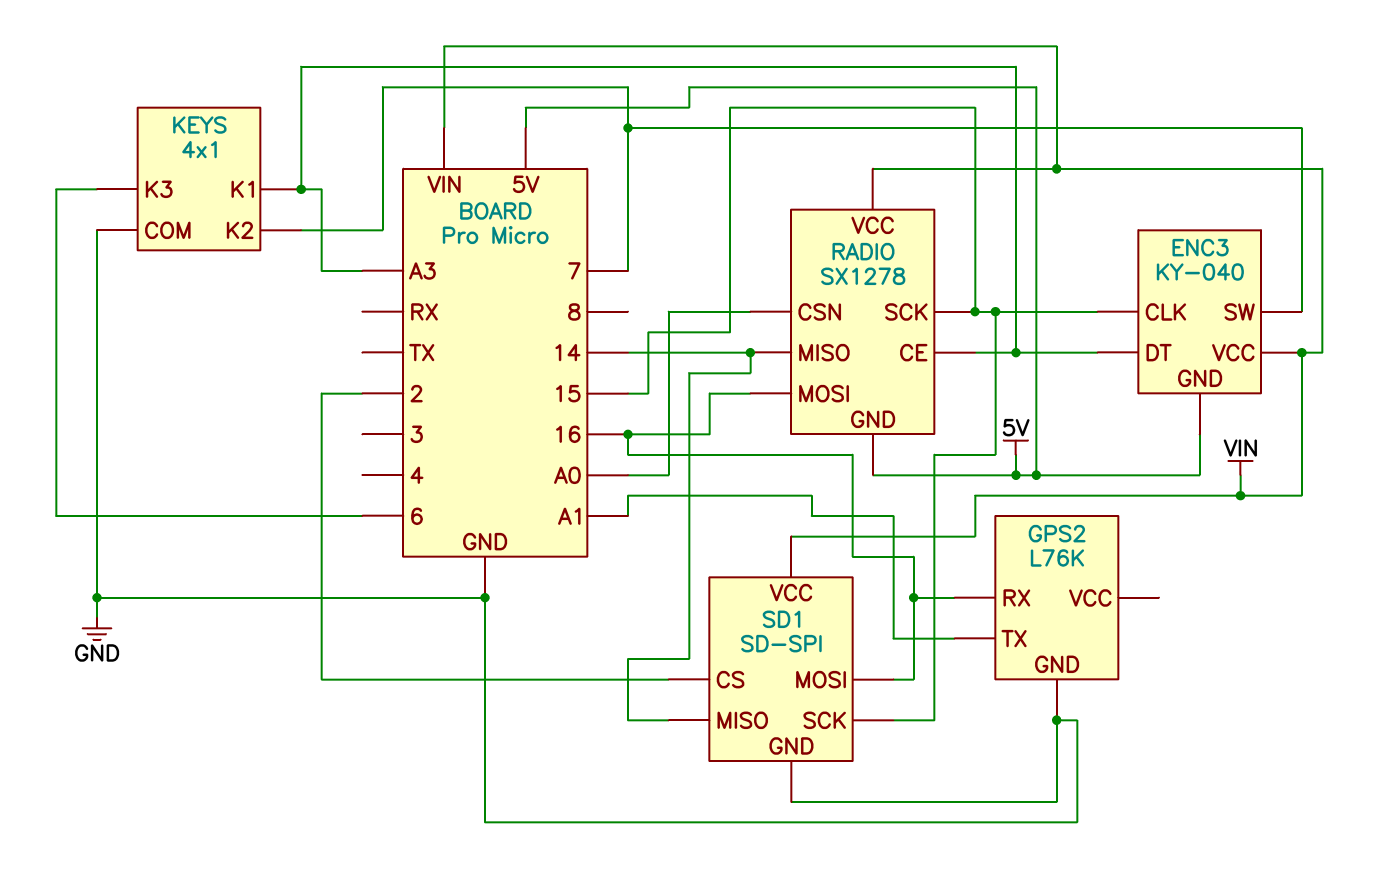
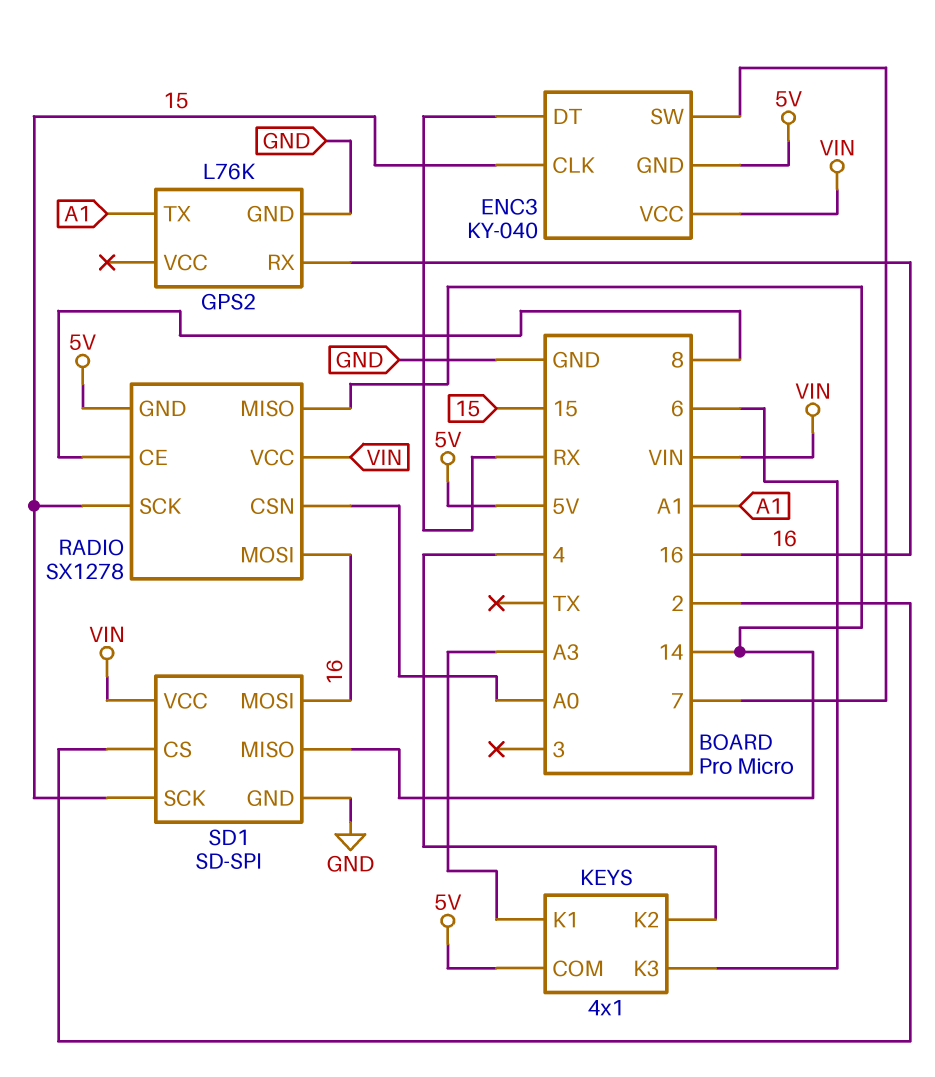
ENC3 pin DT: A3 -> RX
KEYS pin COM: GND -> 5V
KEYS pin K2: 7 -> 4
RADIO pin CE: A3 -> 8

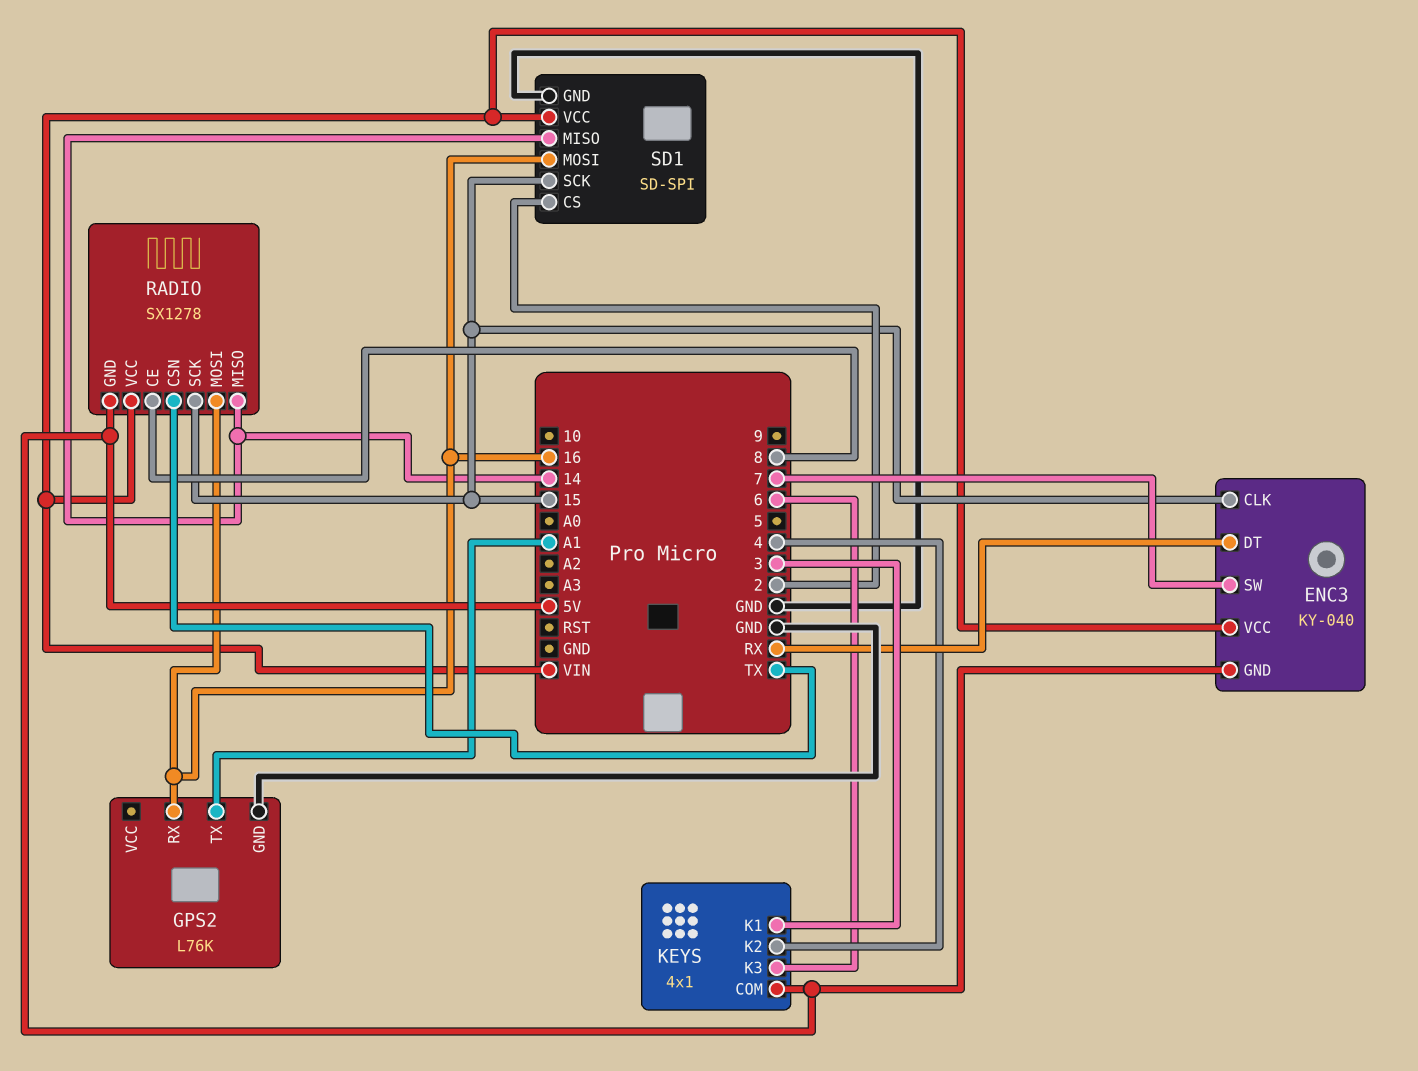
KEYS pin K1: A3 -> 3
RADIO pin CSN: A0 -> TX

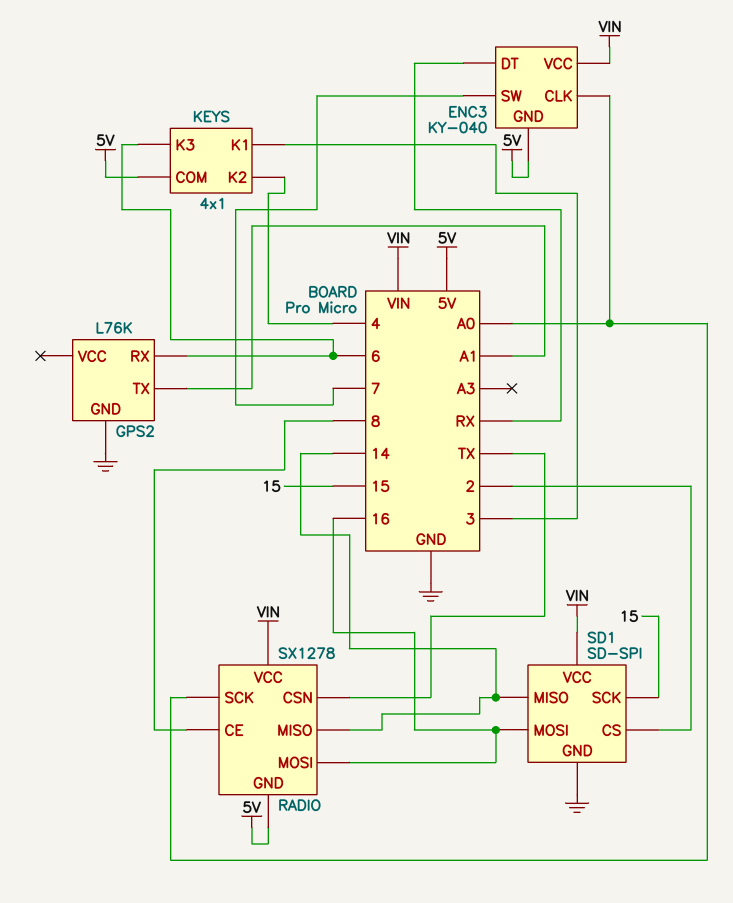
ENC3 pin CLK: 15 -> A0
GPS2 pin RX: 16 -> 6
RADIO pin SCK: 15 -> A0

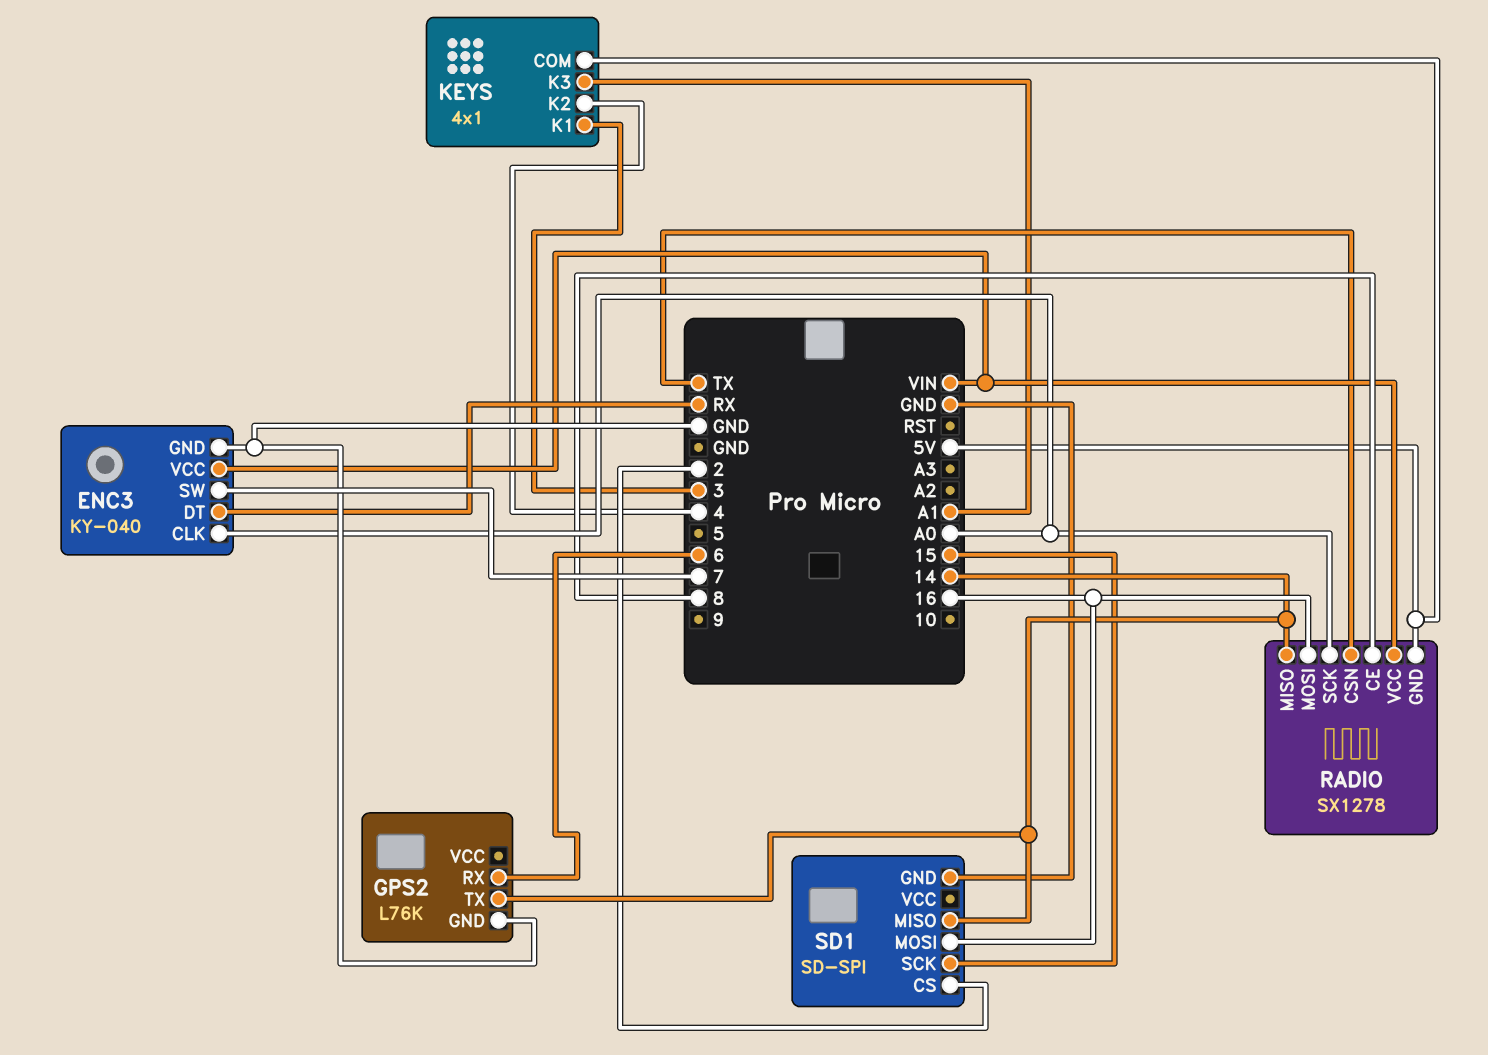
ENC3 pin GND: 5V -> GND
GPS2 pin TX: A1 -> 14
KEYS pin K3: 6 -> A1
SD1 pin VCC: VIN -> none

